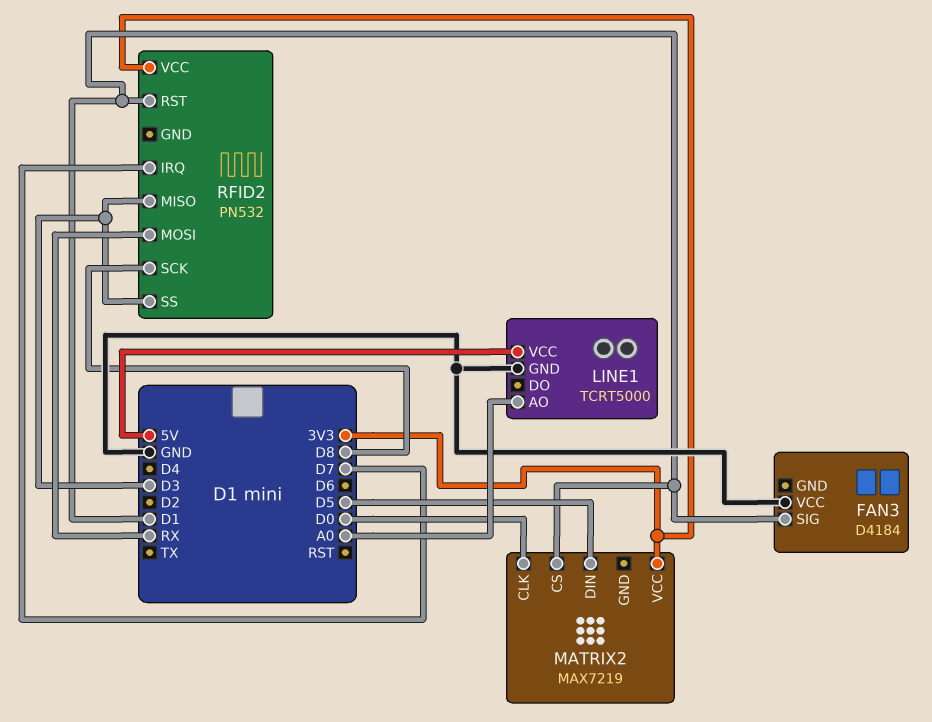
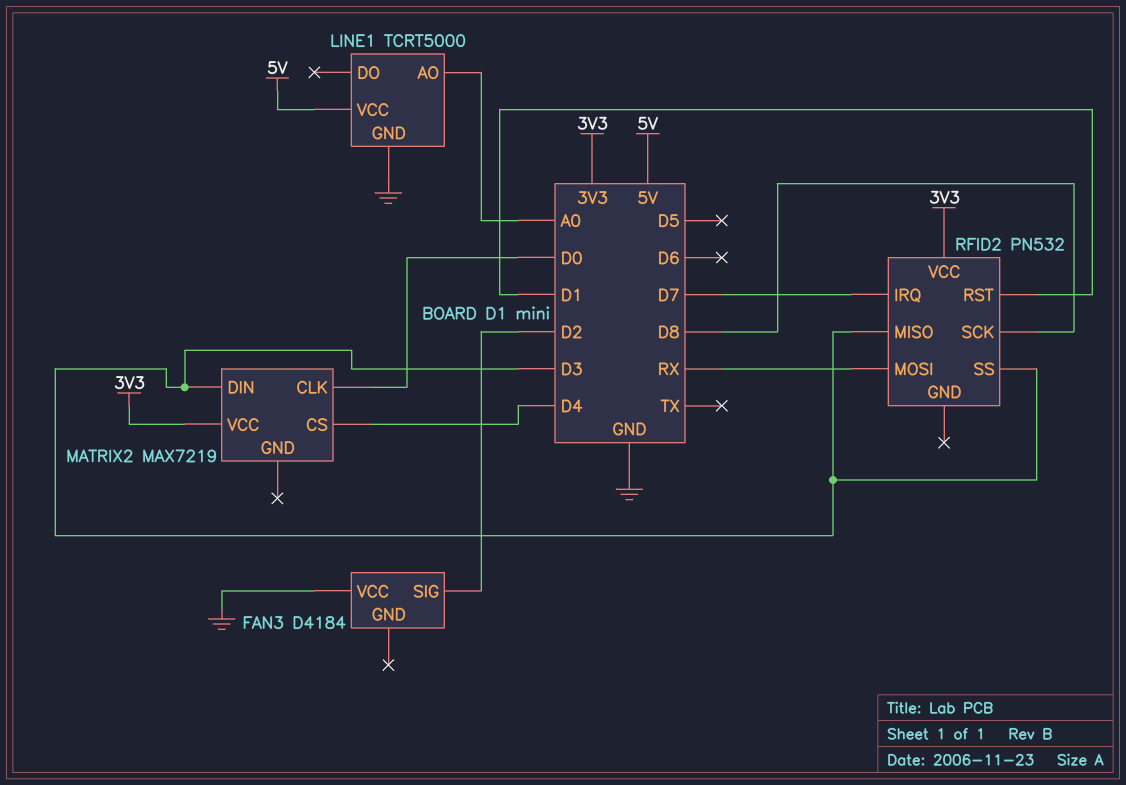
FAN3 pin SIG: D1 -> D2
MATRIX2 pin CS: D1 -> D4
MATRIX2 pin DIN: D5 -> D3

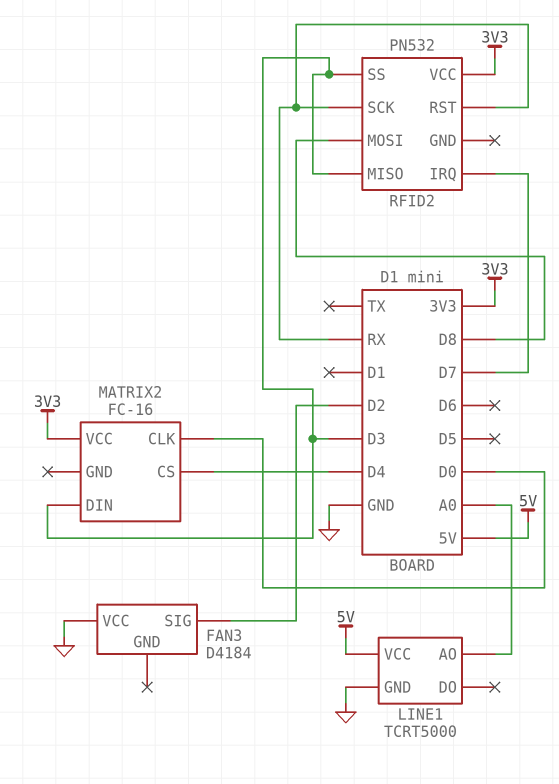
MATRIX2: MAX7219 -> FC-16
RFID2 pin MOSI: RX -> D8
RFID2 pin RST: D1 -> RX
RFID2 pin SCK: D8 -> RX

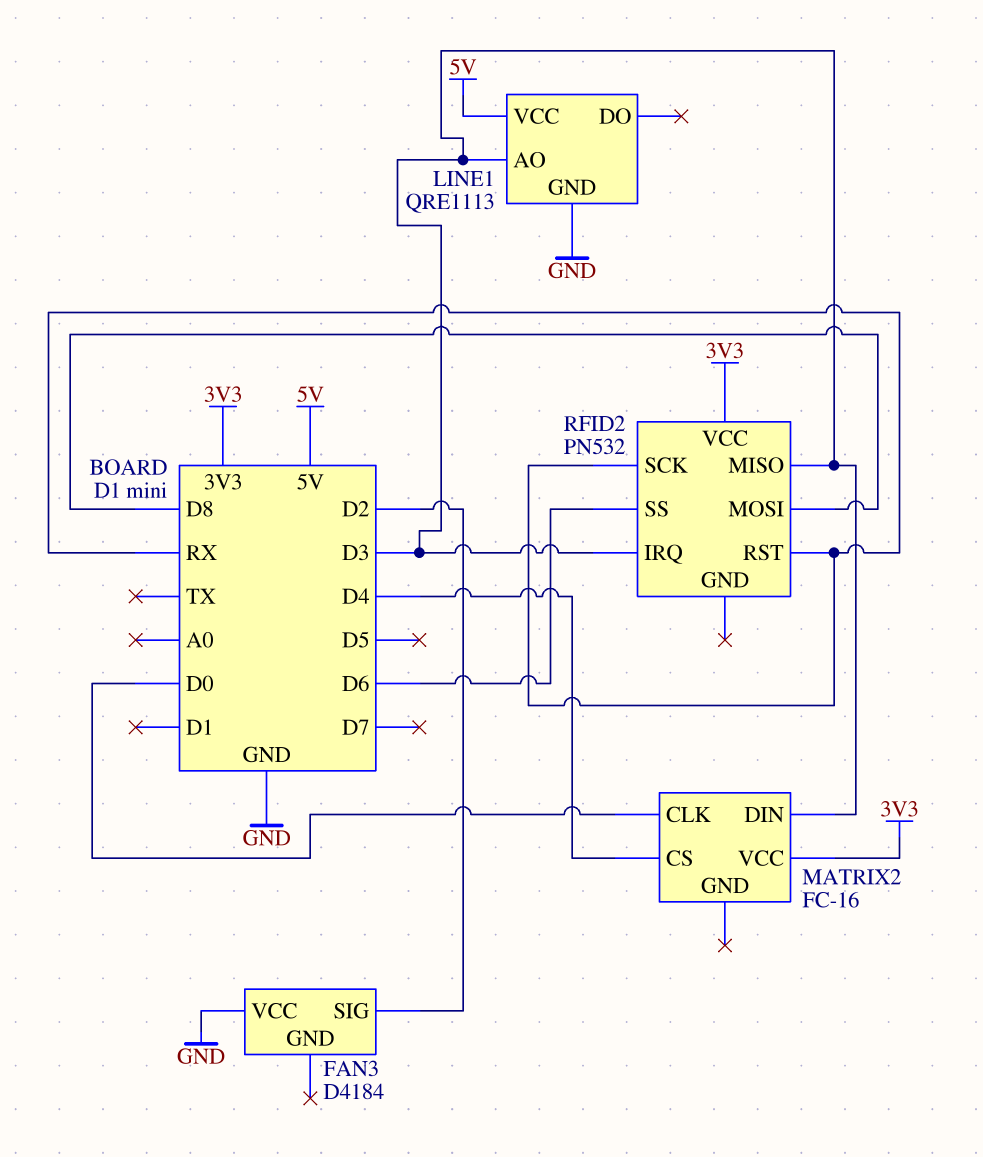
LINE1: TCRT5000 -> QRE1113
LINE1 pin AO: A0 -> D3
RFID2 pin IRQ: D7 -> D3
RFID2 pin SS: D3 -> D6

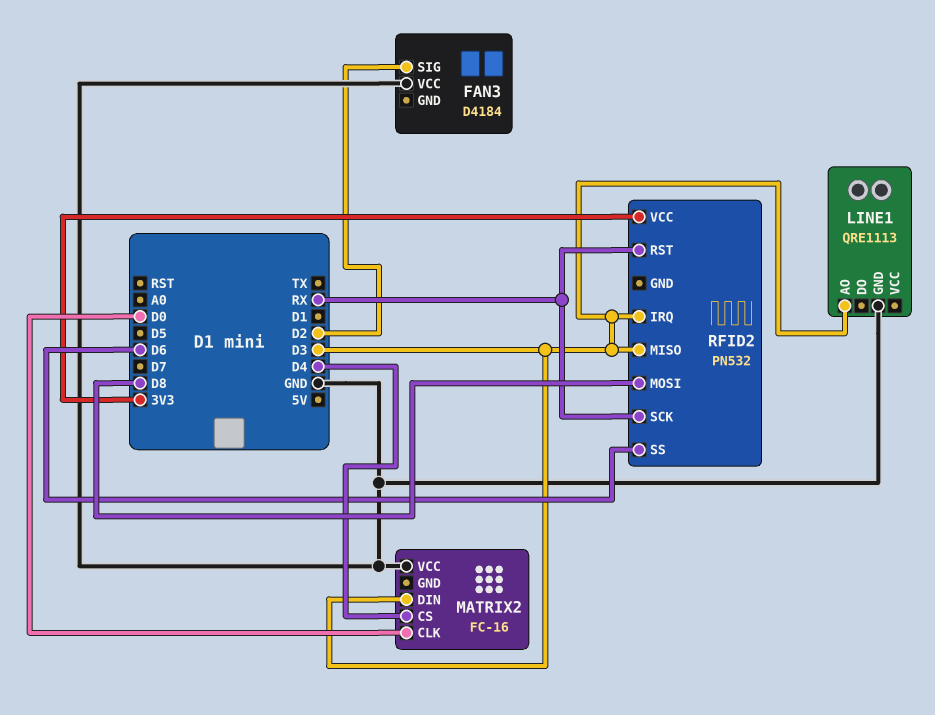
LINE1 pin VCC: 5V -> none
MATRIX2 pin VCC: 3V3 -> GND

